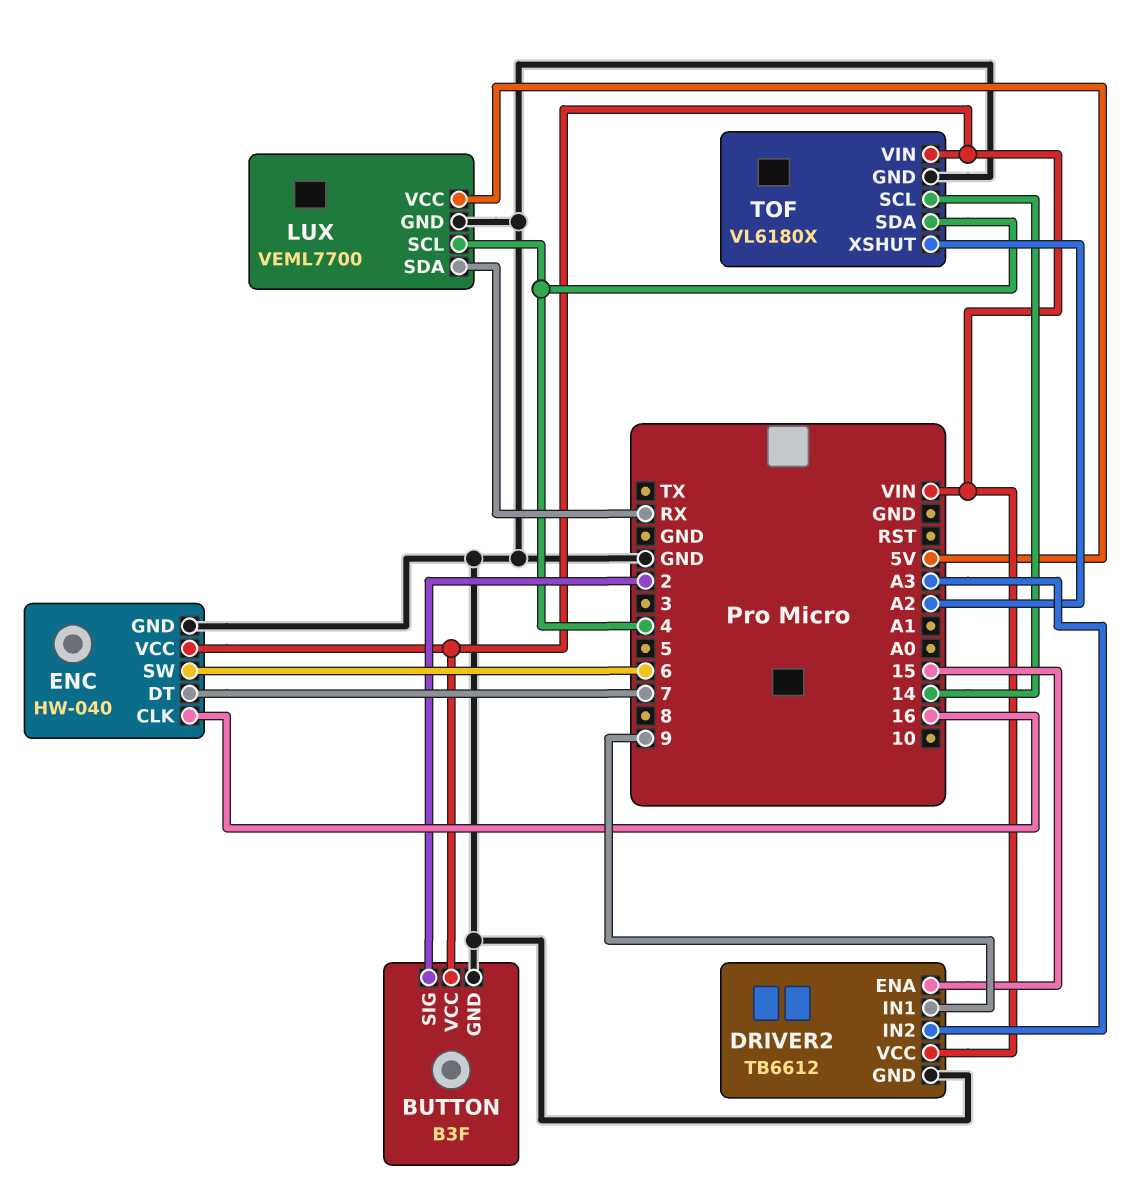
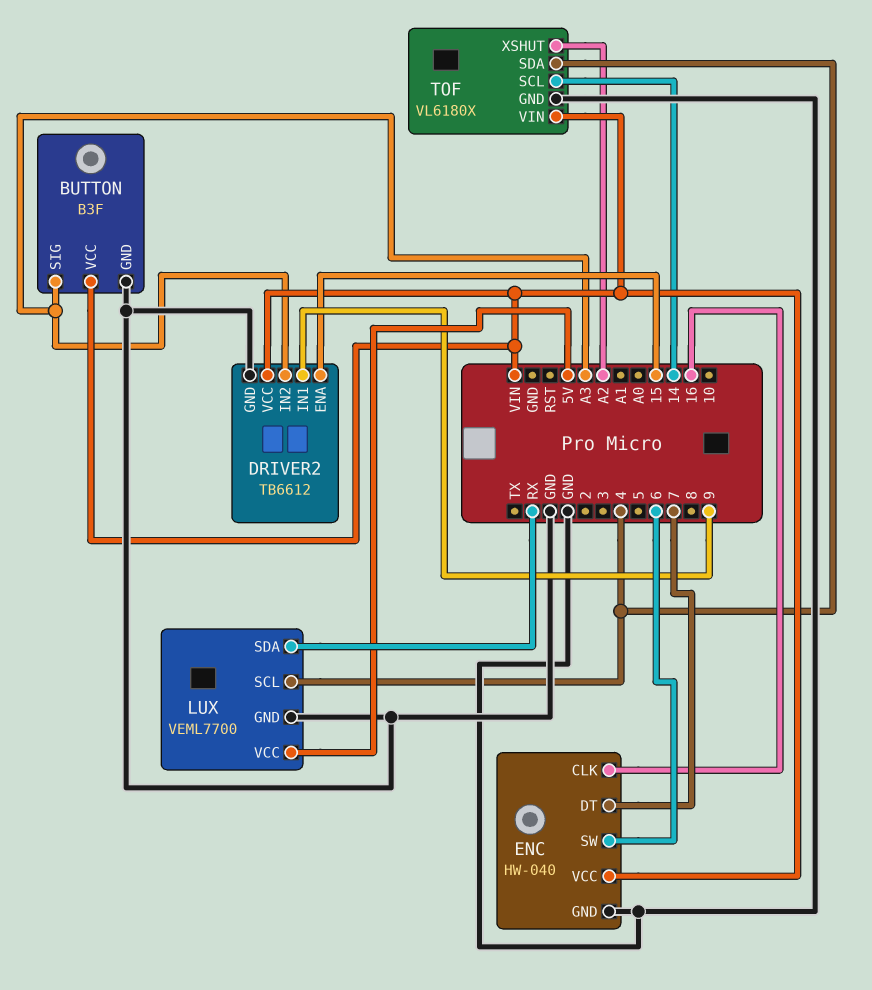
BUTTON pin SIG: 2 -> A3

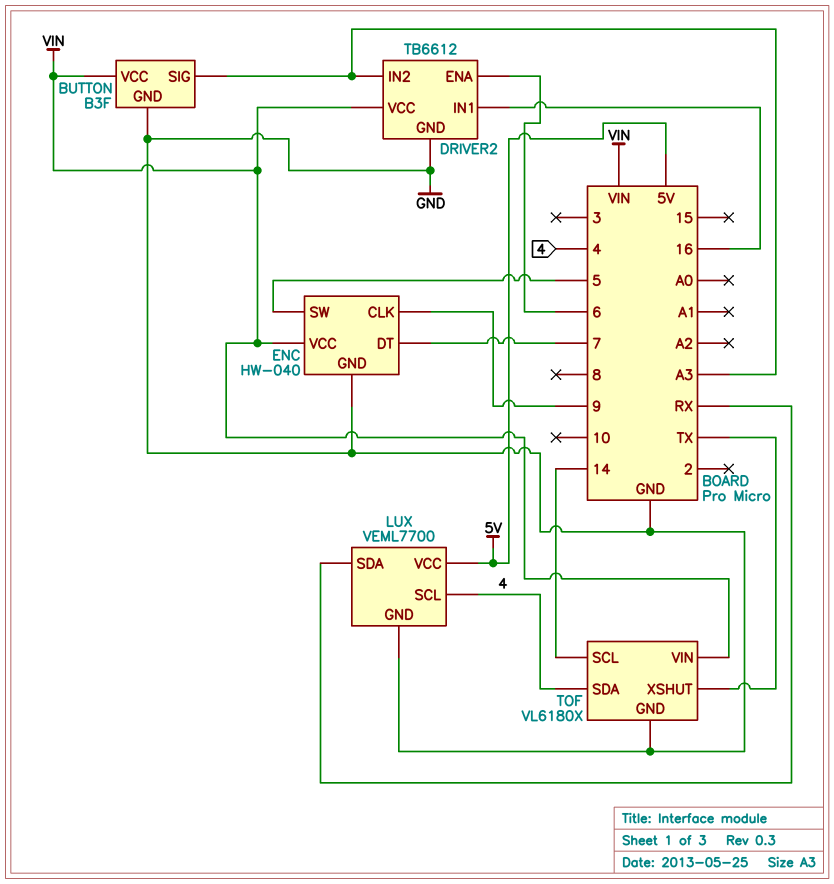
DRIVER2 pin ENA: 15 -> 6
DRIVER2 pin IN1: 9 -> 16
ENC pin CLK: 16 -> 9
ENC pin SW: 6 -> 5
TOF pin XSHUT: A2 -> TX

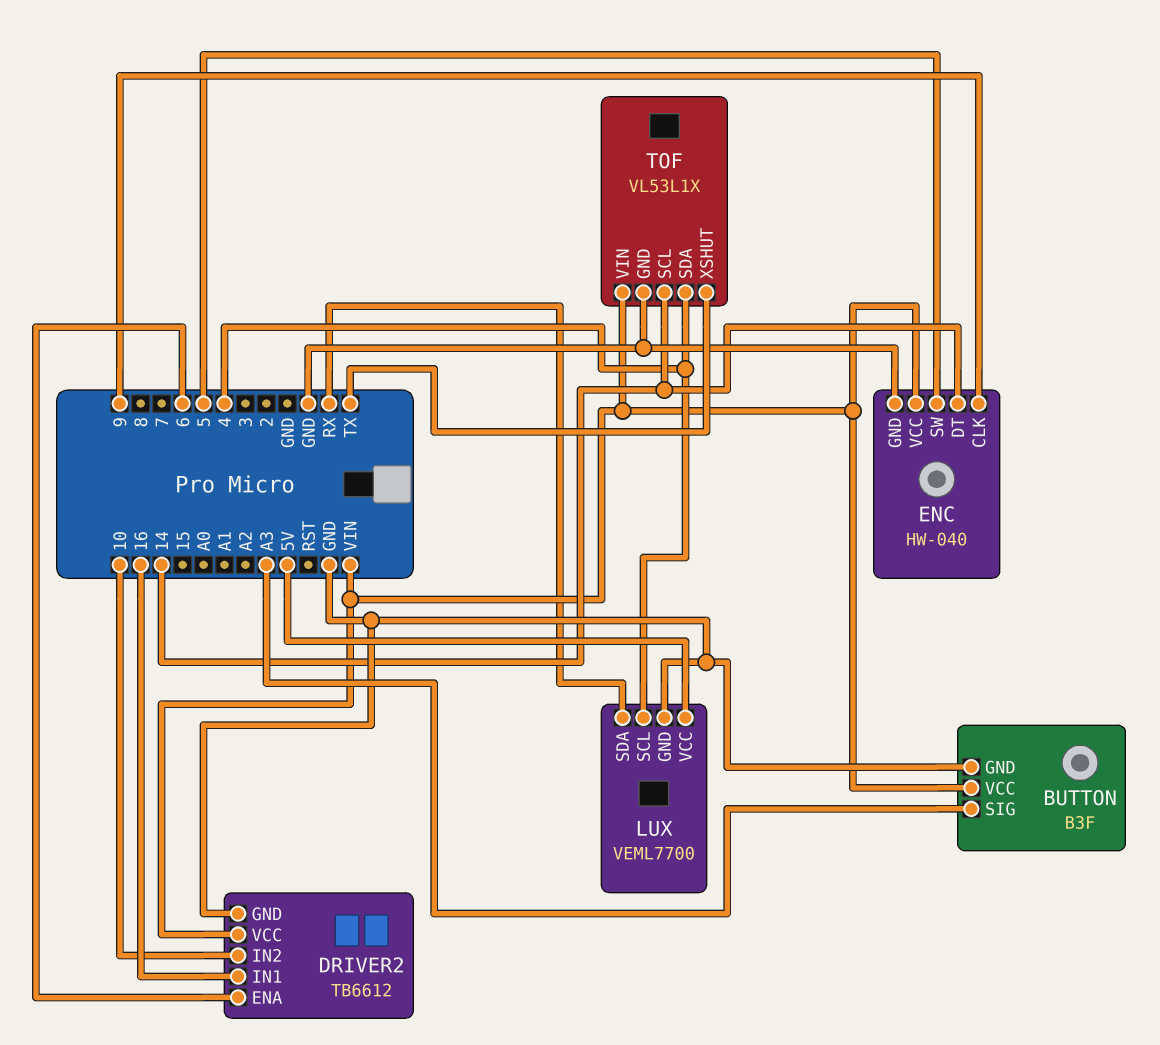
DRIVER2 pin IN2: A3 -> 10
ENC pin DT: 7 -> 14
TOF: VL6180X -> VL53L1X

